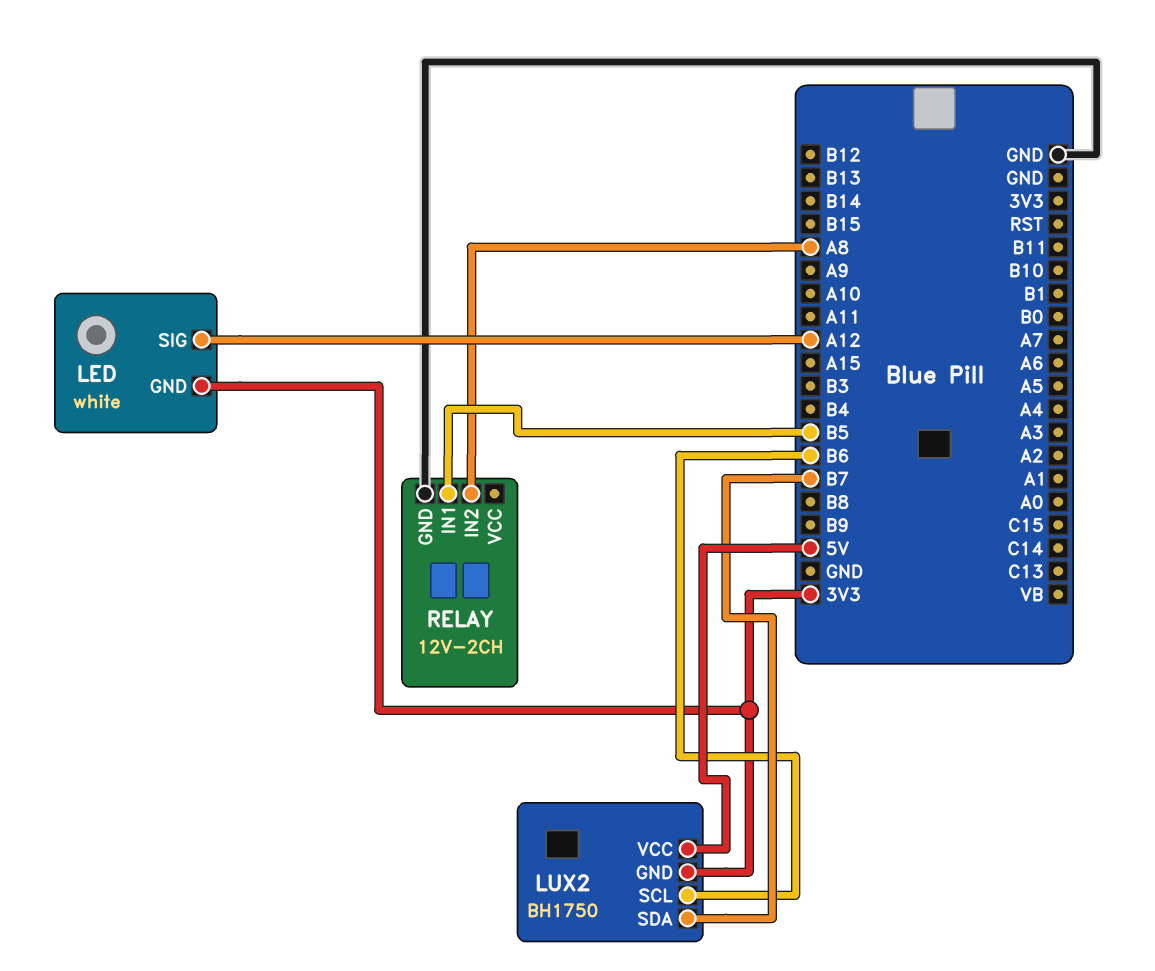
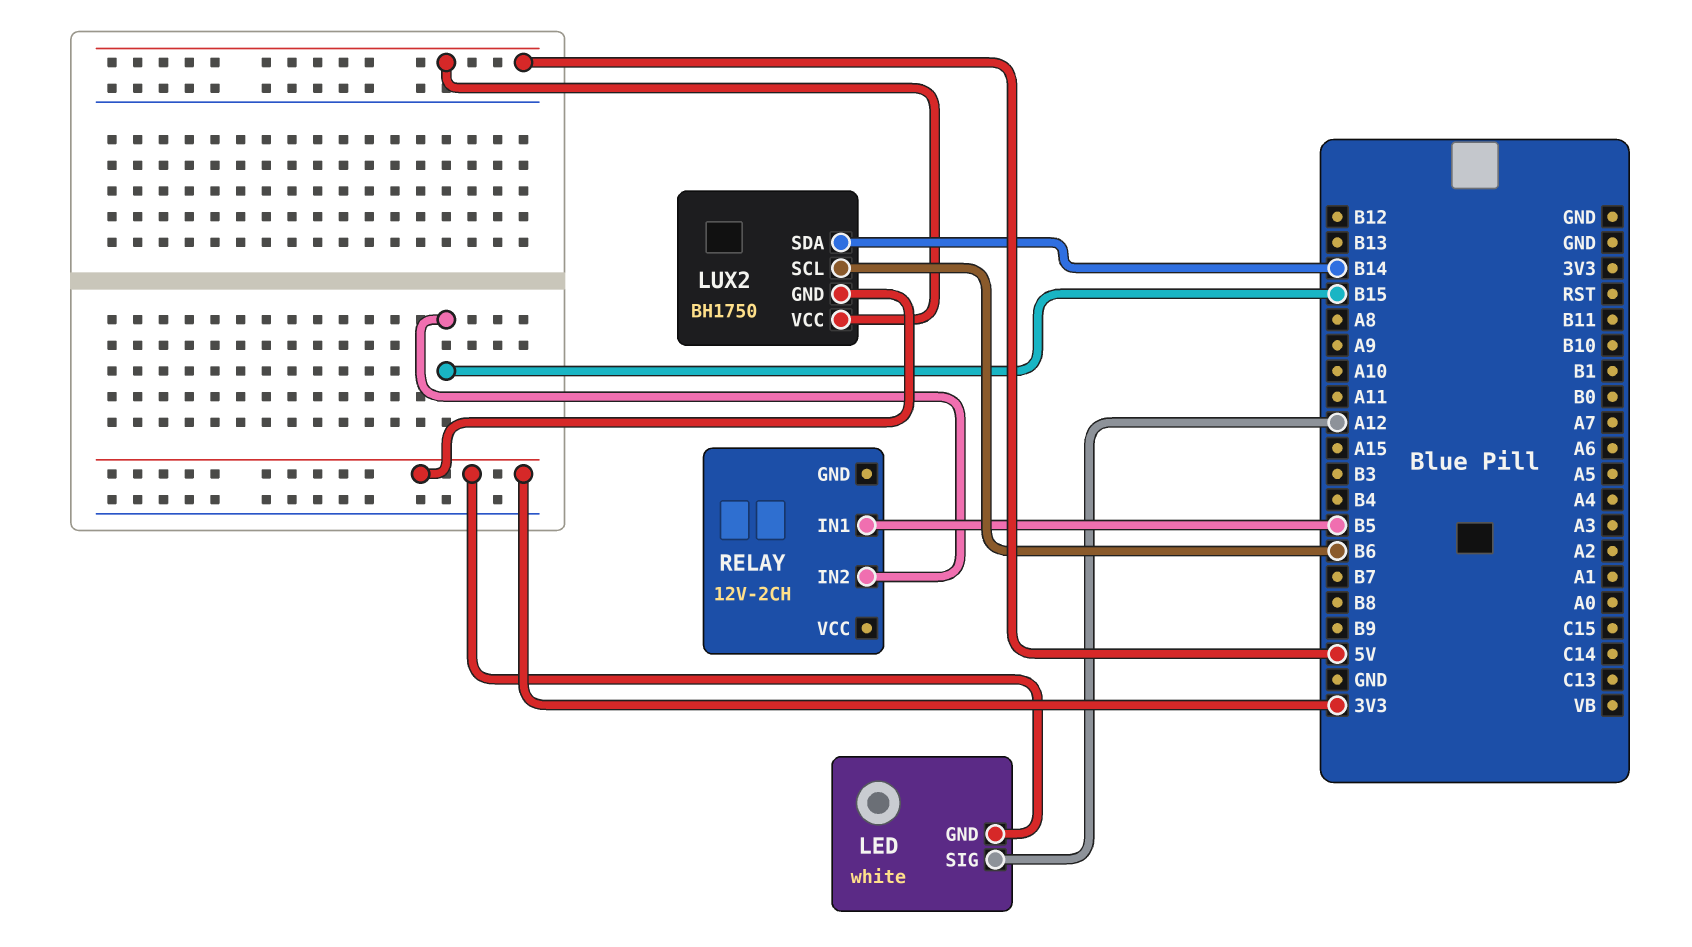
LUX2 pin SDA: B7 -> B14
RELAY pin GND: GND -> none
RELAY pin IN2: A8 -> B15

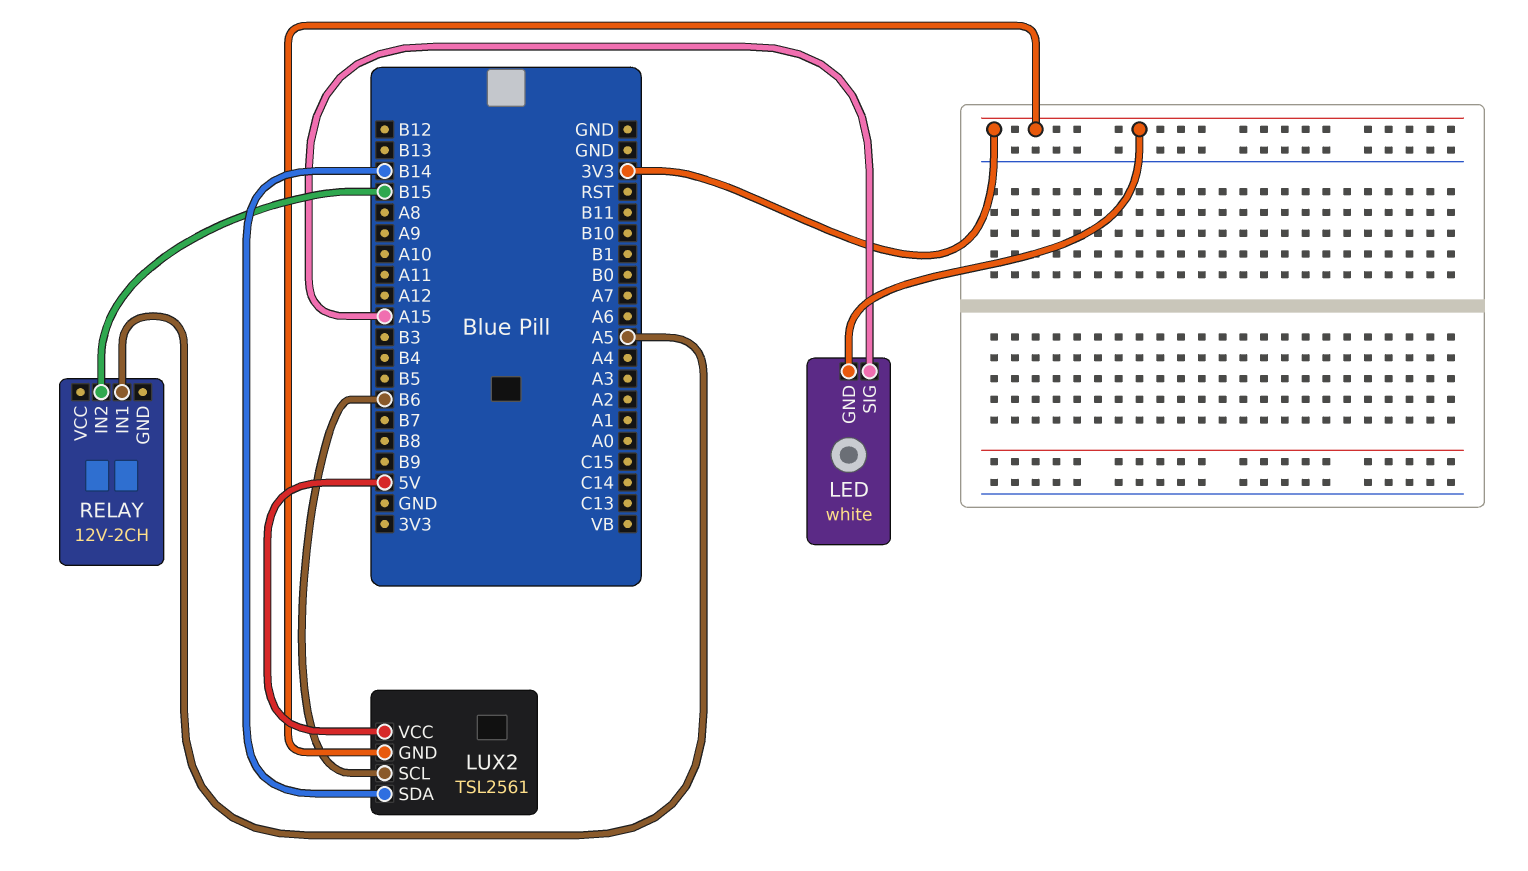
LED pin SIG: A12 -> A15
LUX2: BH1750 -> TSL2561
RELAY pin IN1: B5 -> A5

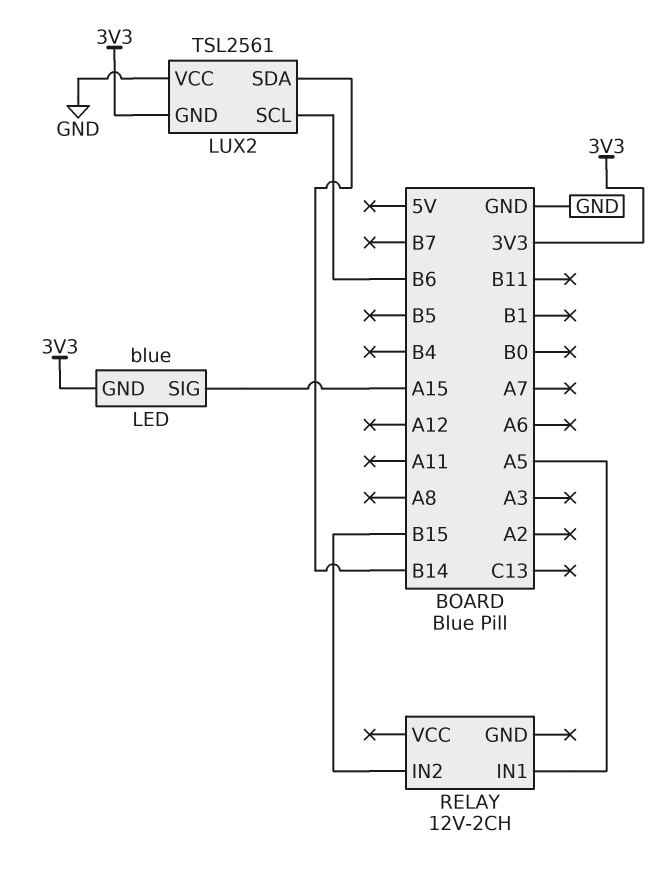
LED: white -> blue
LUX2 pin VCC: 5V -> GND

